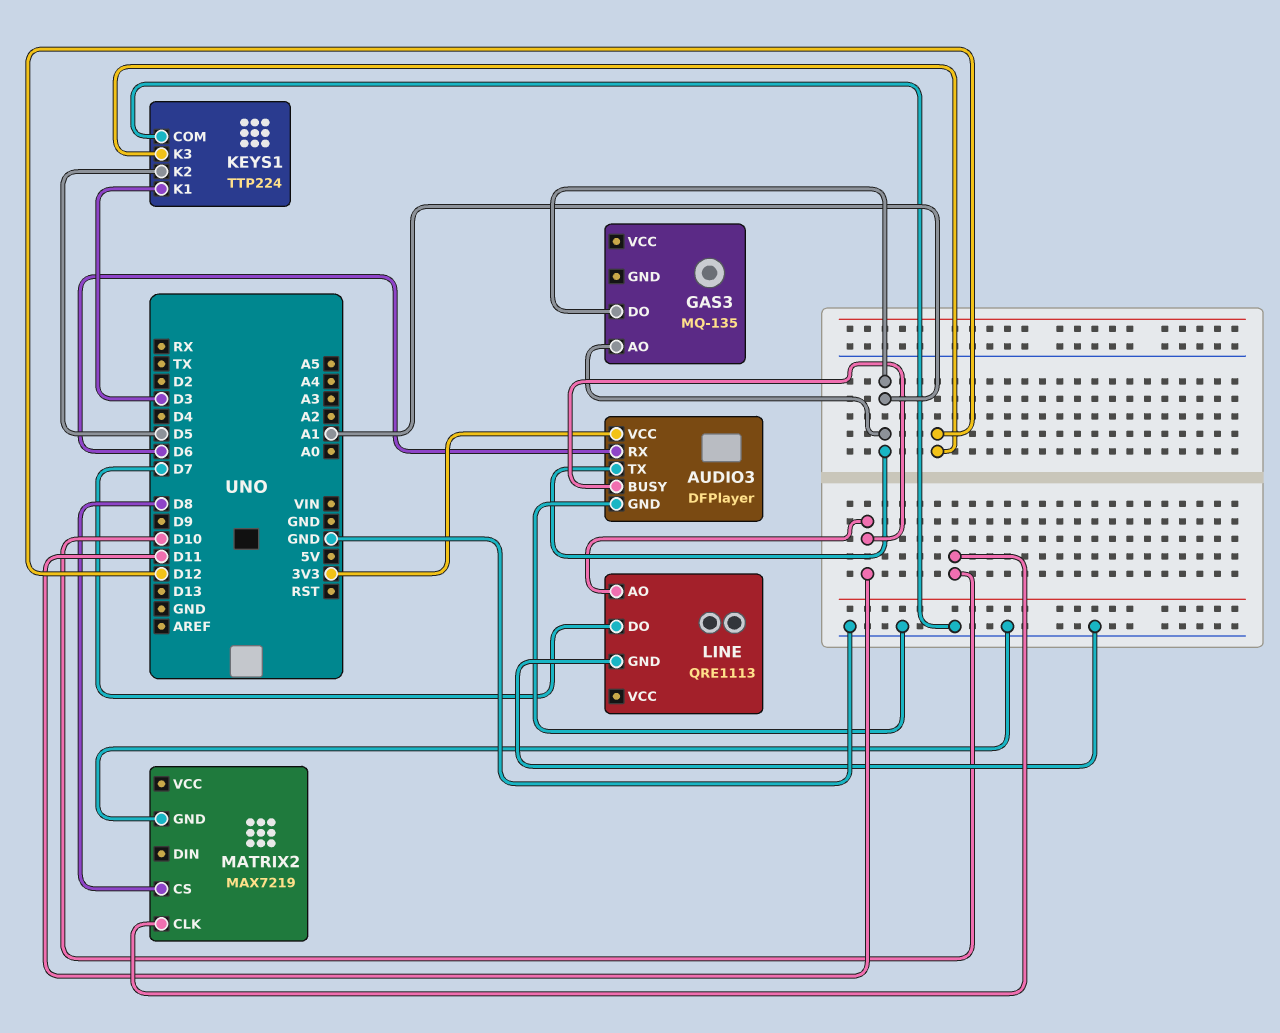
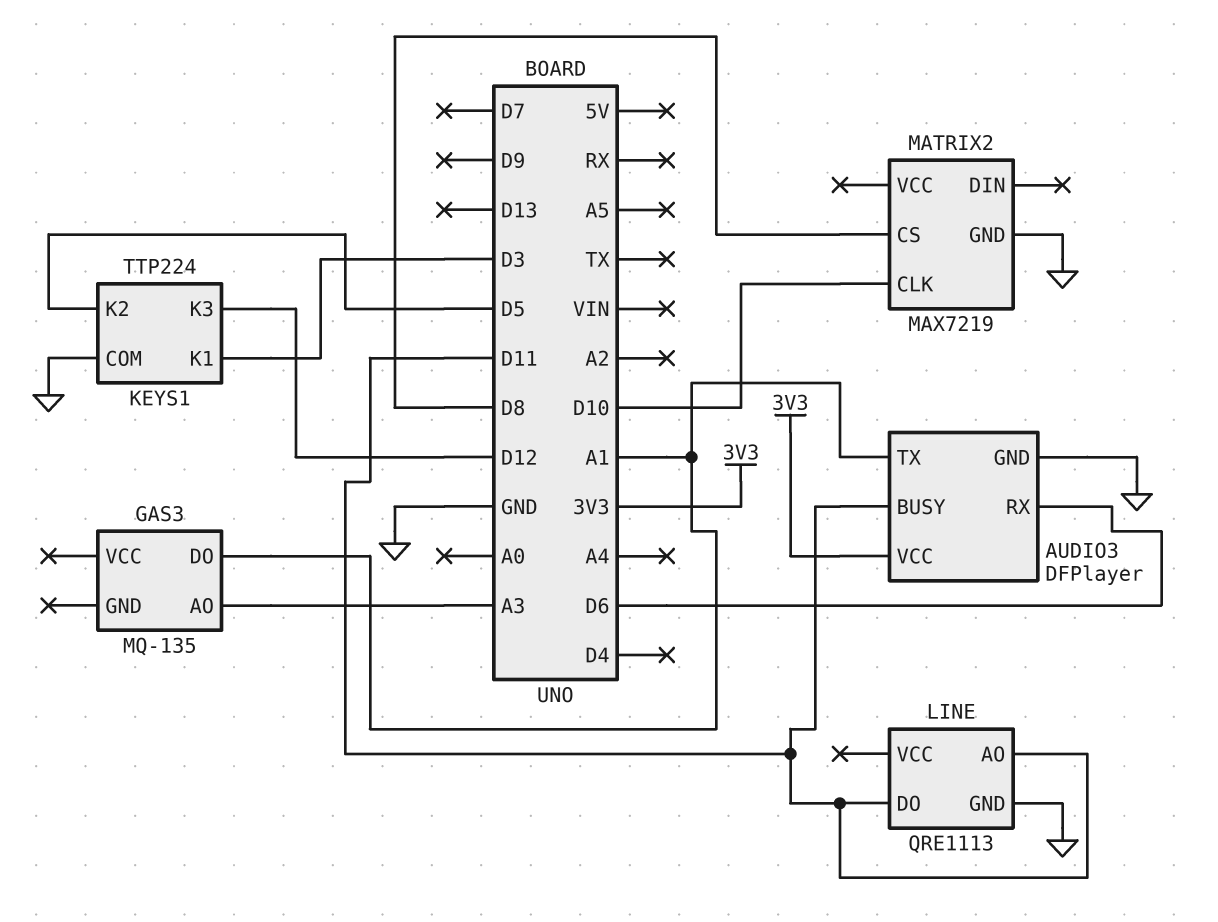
GAS3 pin AO: A1 -> A3
LINE pin DO: D7 -> D11

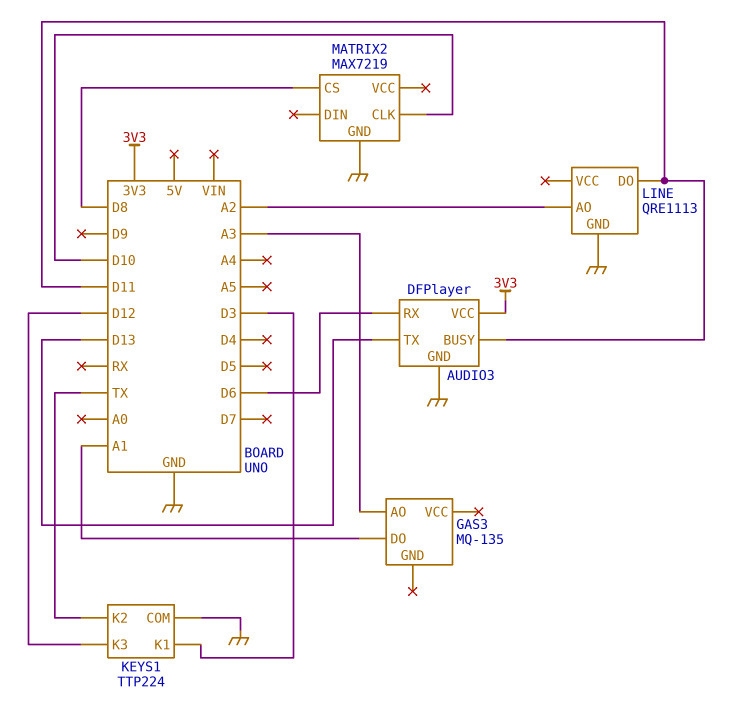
AUDIO3 pin TX: A1 -> D13
KEYS1 pin K2: D5 -> TX
LINE pin AO: D11 -> A2

